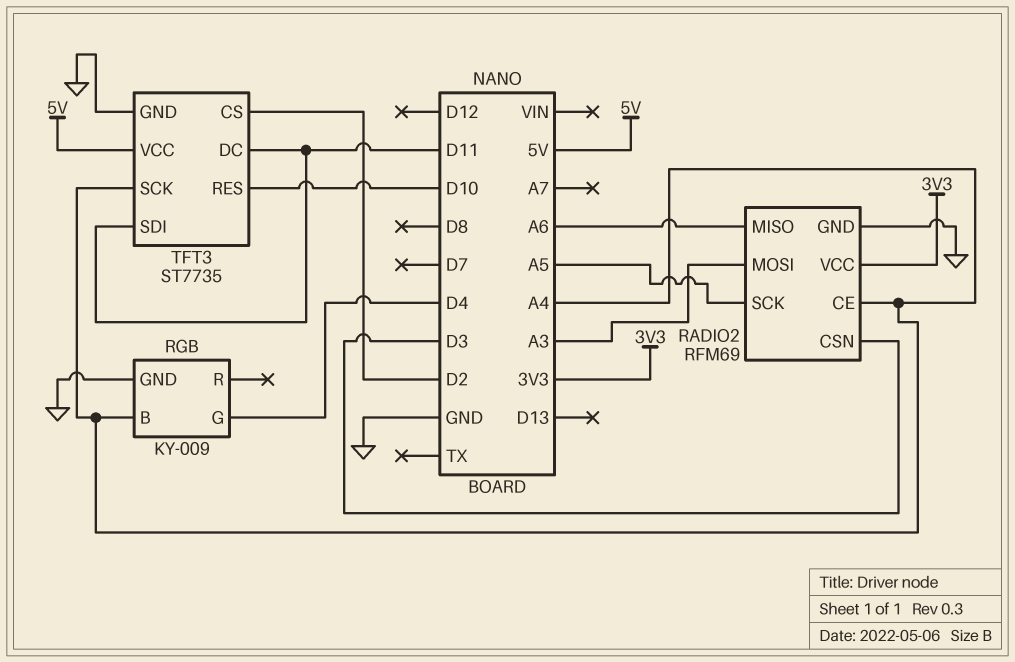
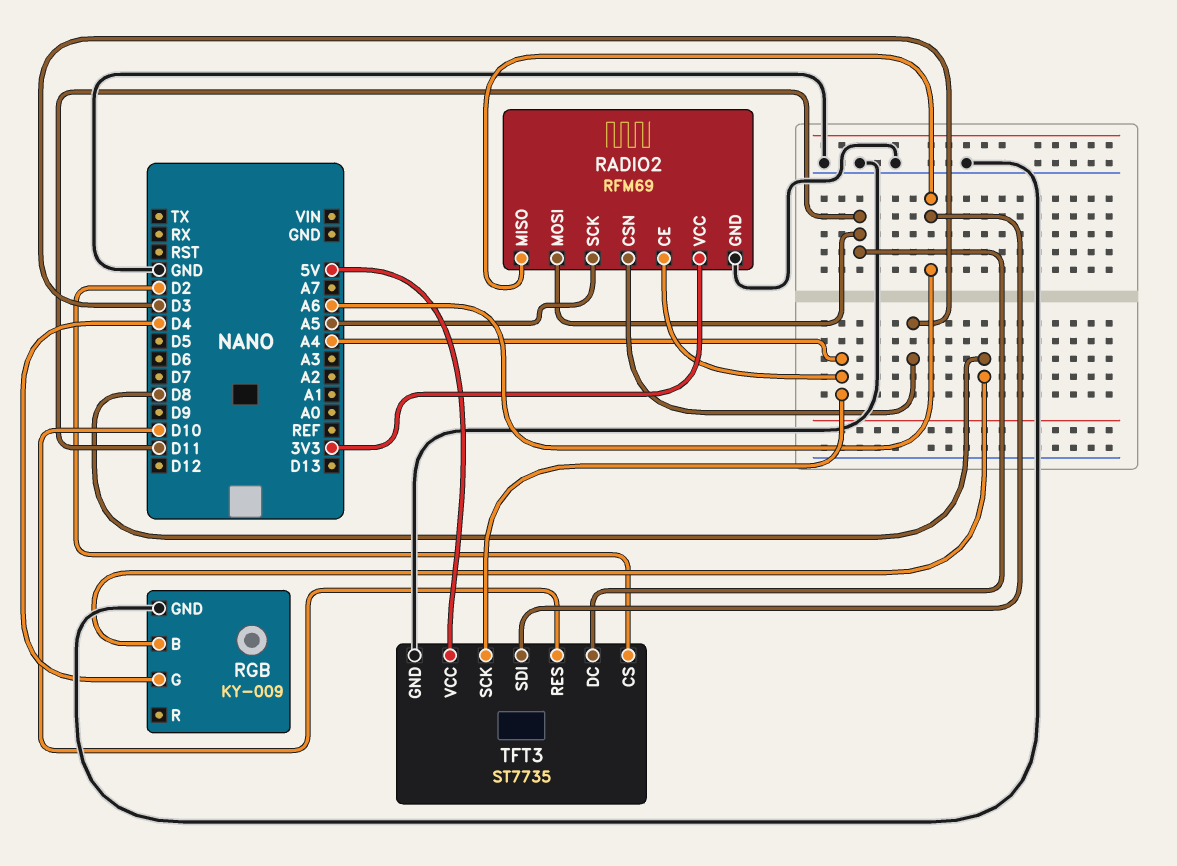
RADIO2 pin MOSI: A3 -> D11
RGB pin B: A4 -> D8
TFT3 pin SDI: D11 -> A6

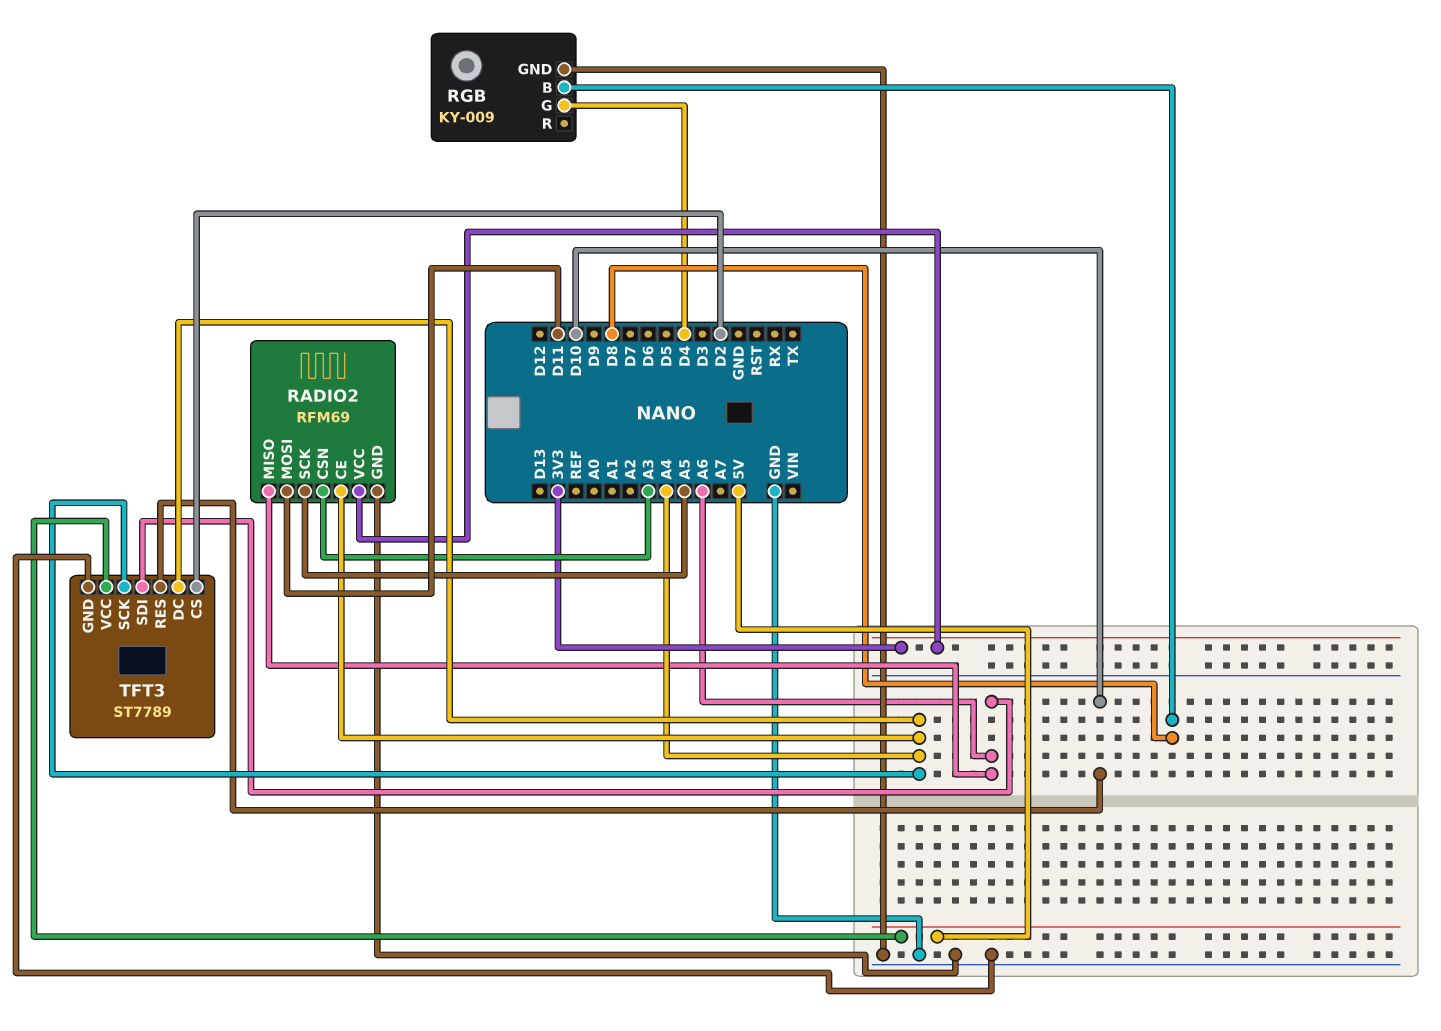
RADIO2 pin CSN: D3 -> A3
TFT3: ST7735 -> ST7789
TFT3 pin DC: D11 -> A4

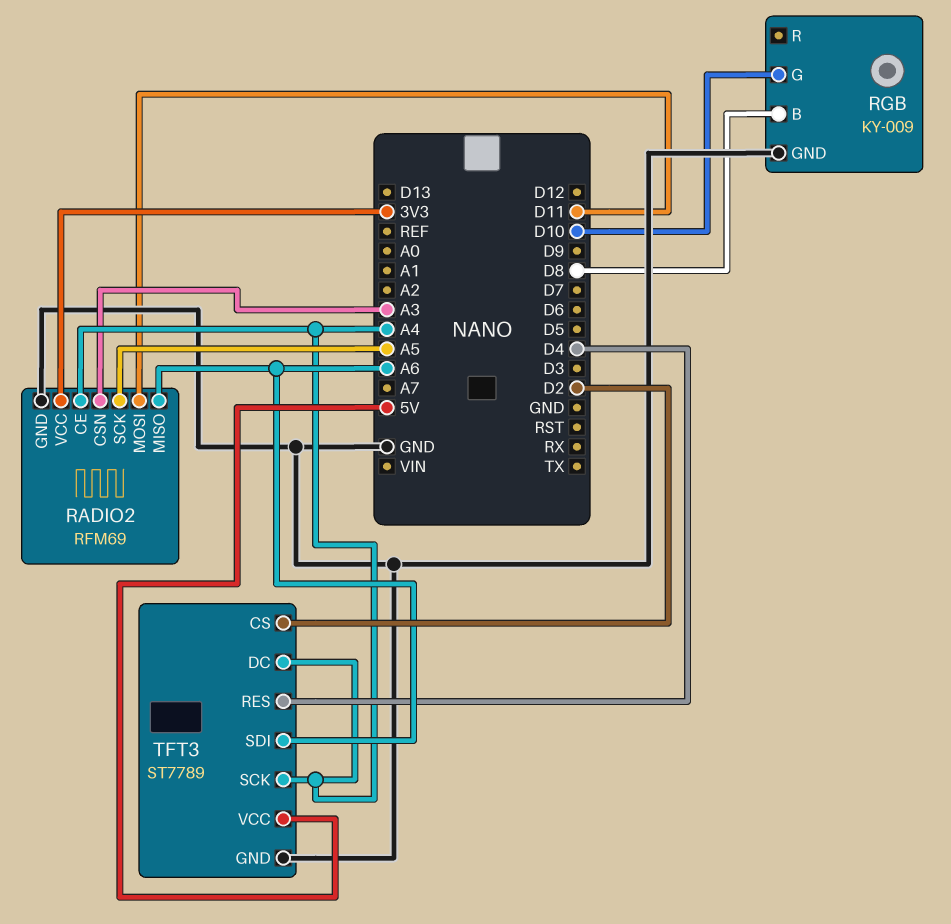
RGB pin G: D4 -> D10
TFT3 pin RES: D10 -> D4

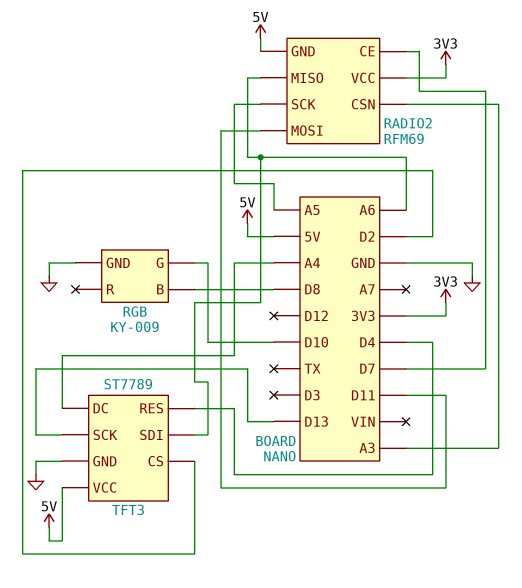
RADIO2 pin CE: A4 -> D7
RADIO2 pin GND: GND -> 5V
TFT3 pin SCK: A4 -> D13

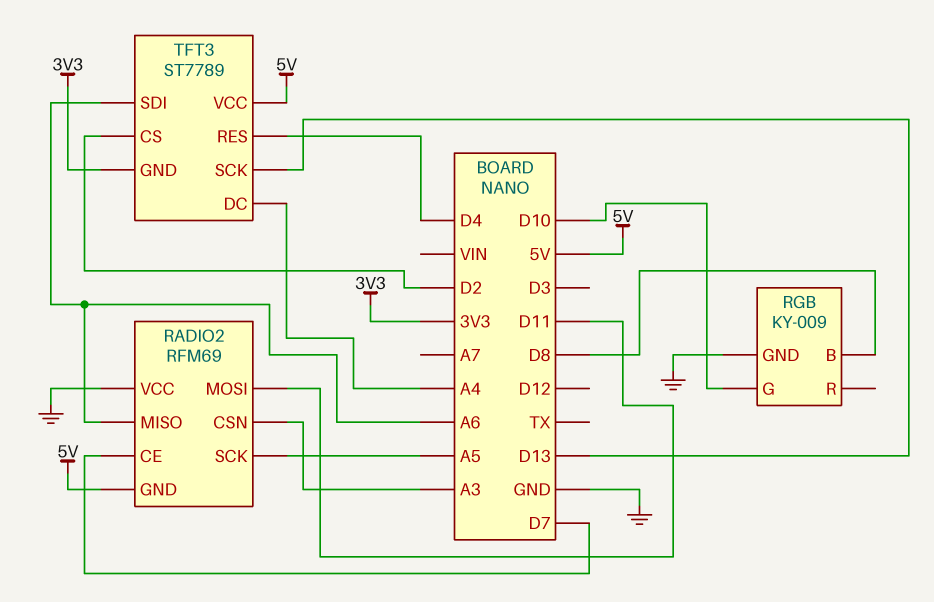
RADIO2 pin VCC: 3V3 -> GND
TFT3 pin GND: GND -> 3V3

